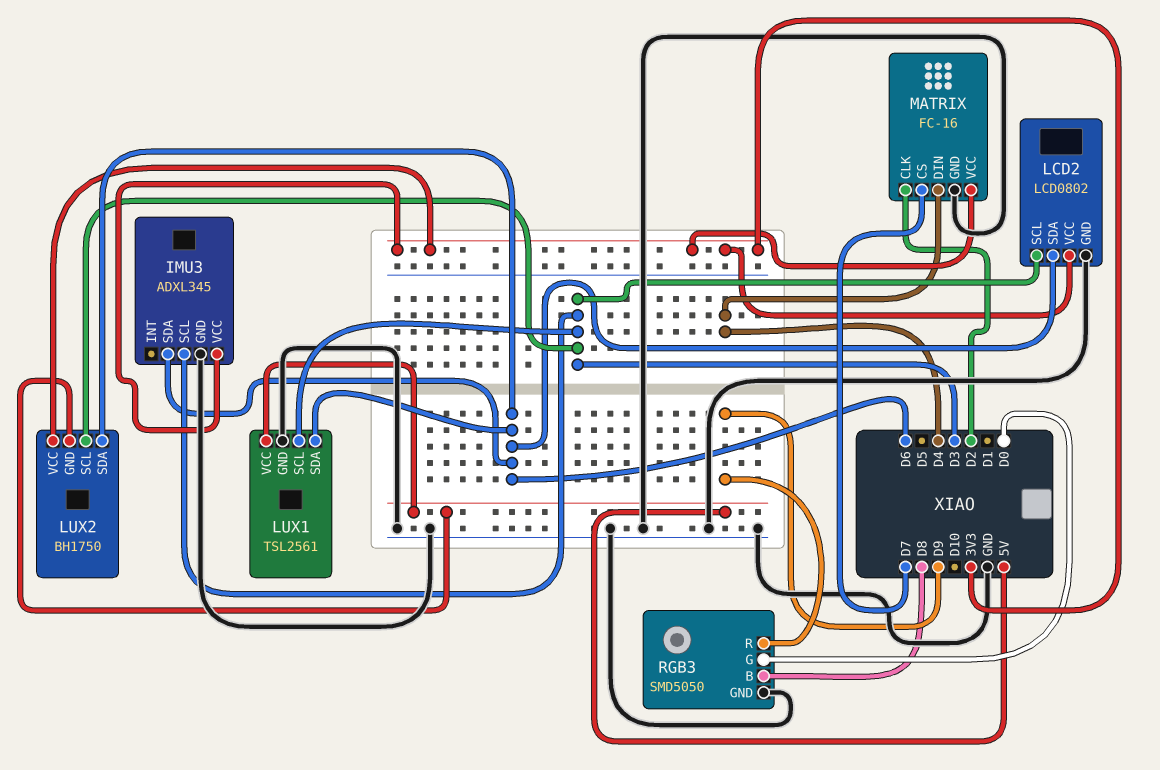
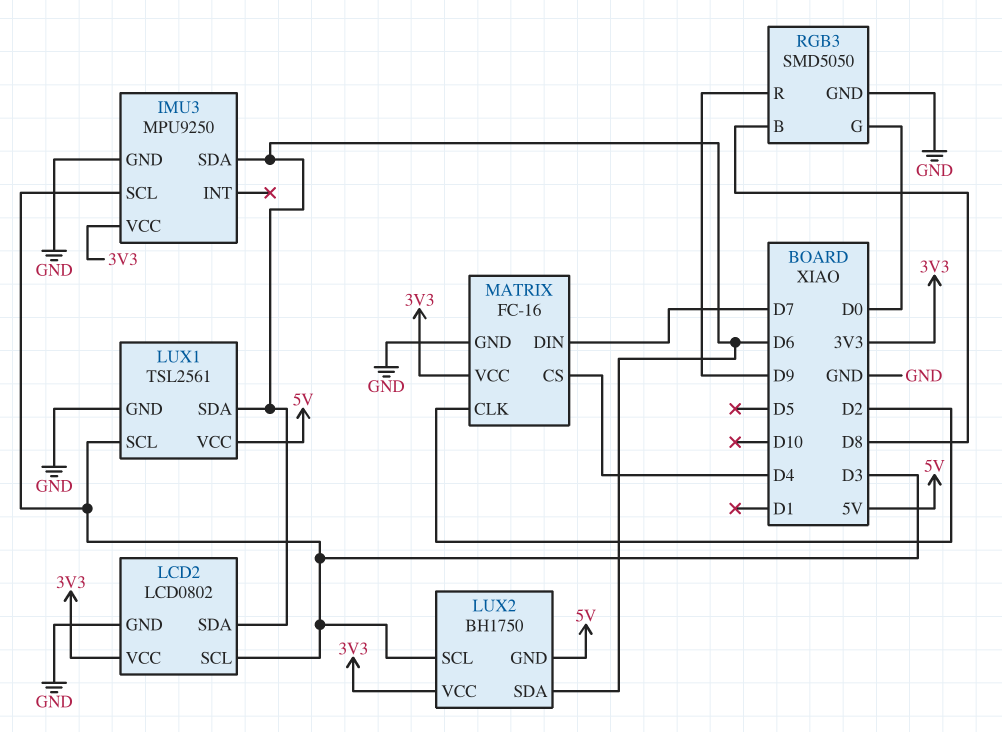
IMU3: ADXL345 -> MPU9250
MATRIX pin CS: D7 -> D4
MATRIX pin DIN: D4 -> D7

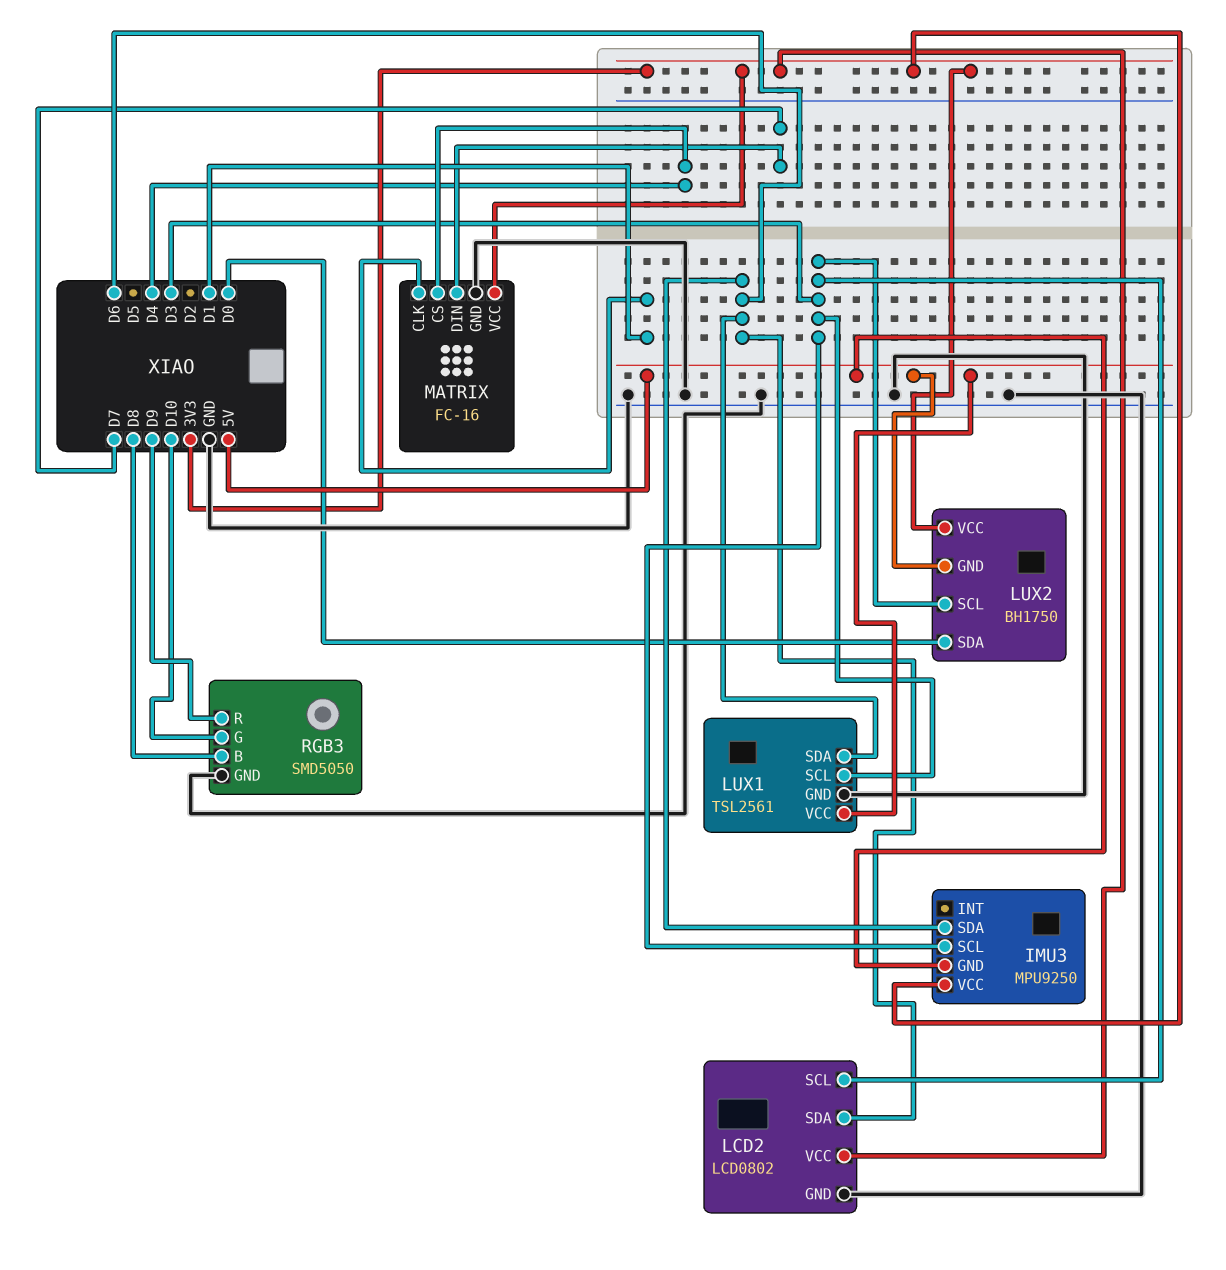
IMU3 pin GND: GND -> 5V
LUX2 pin SDA: D6 -> D0
MATRIX pin CLK: D2 -> D1
RGB3 pin G: D0 -> D10

